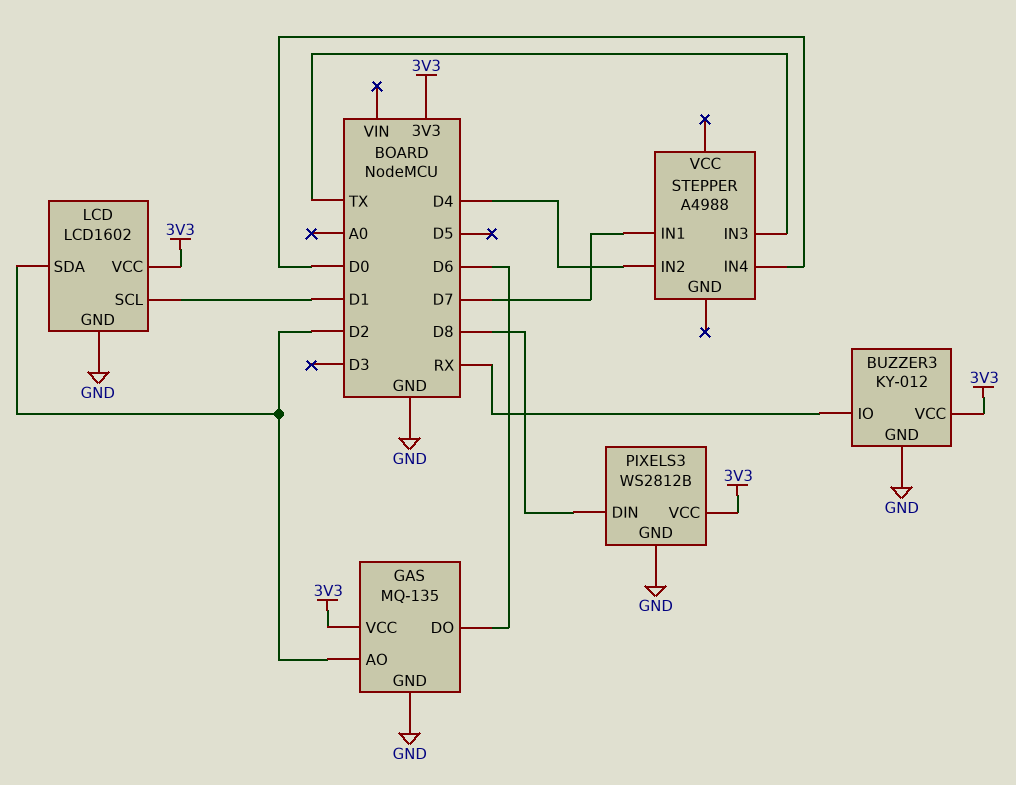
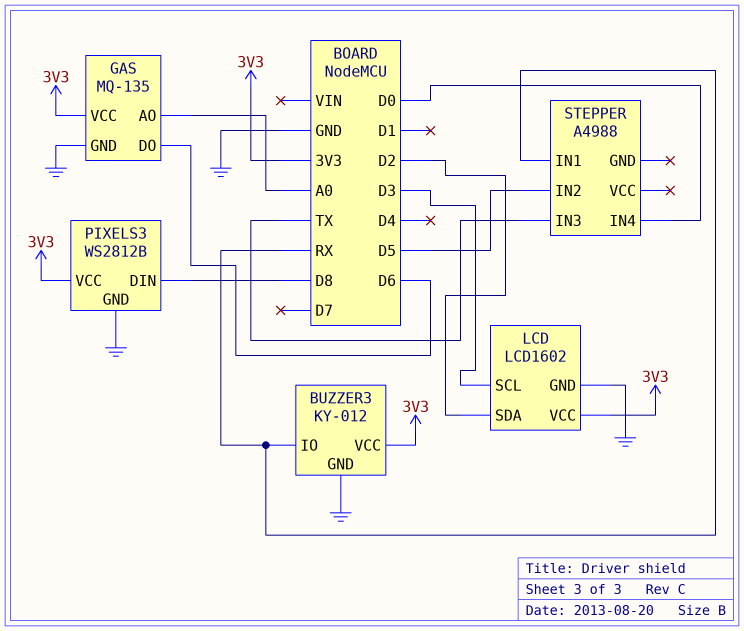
GAS pin AO: D2 -> A0
LCD pin SCL: D1 -> D3
STEPPER pin IN1: D7 -> RX
STEPPER pin IN2: D4 -> D5

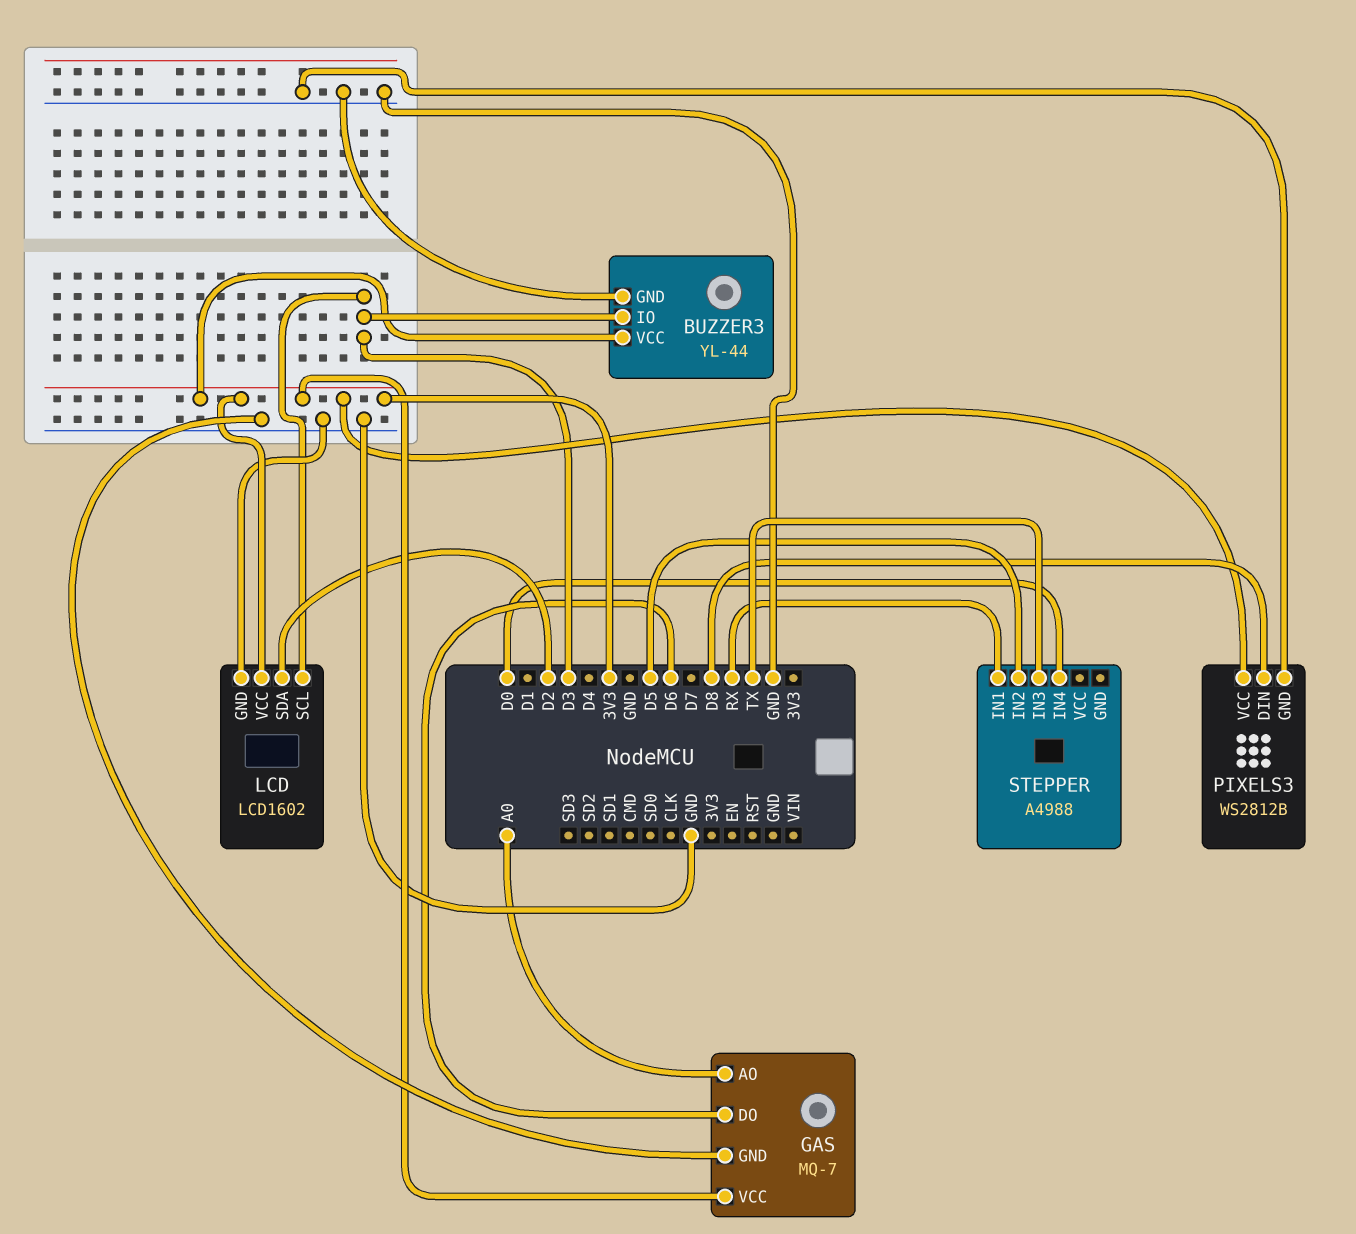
BUZZER3: KY-012 -> YL-44
BUZZER3 pin IO: RX -> D3
GAS: MQ-135 -> MQ-7

